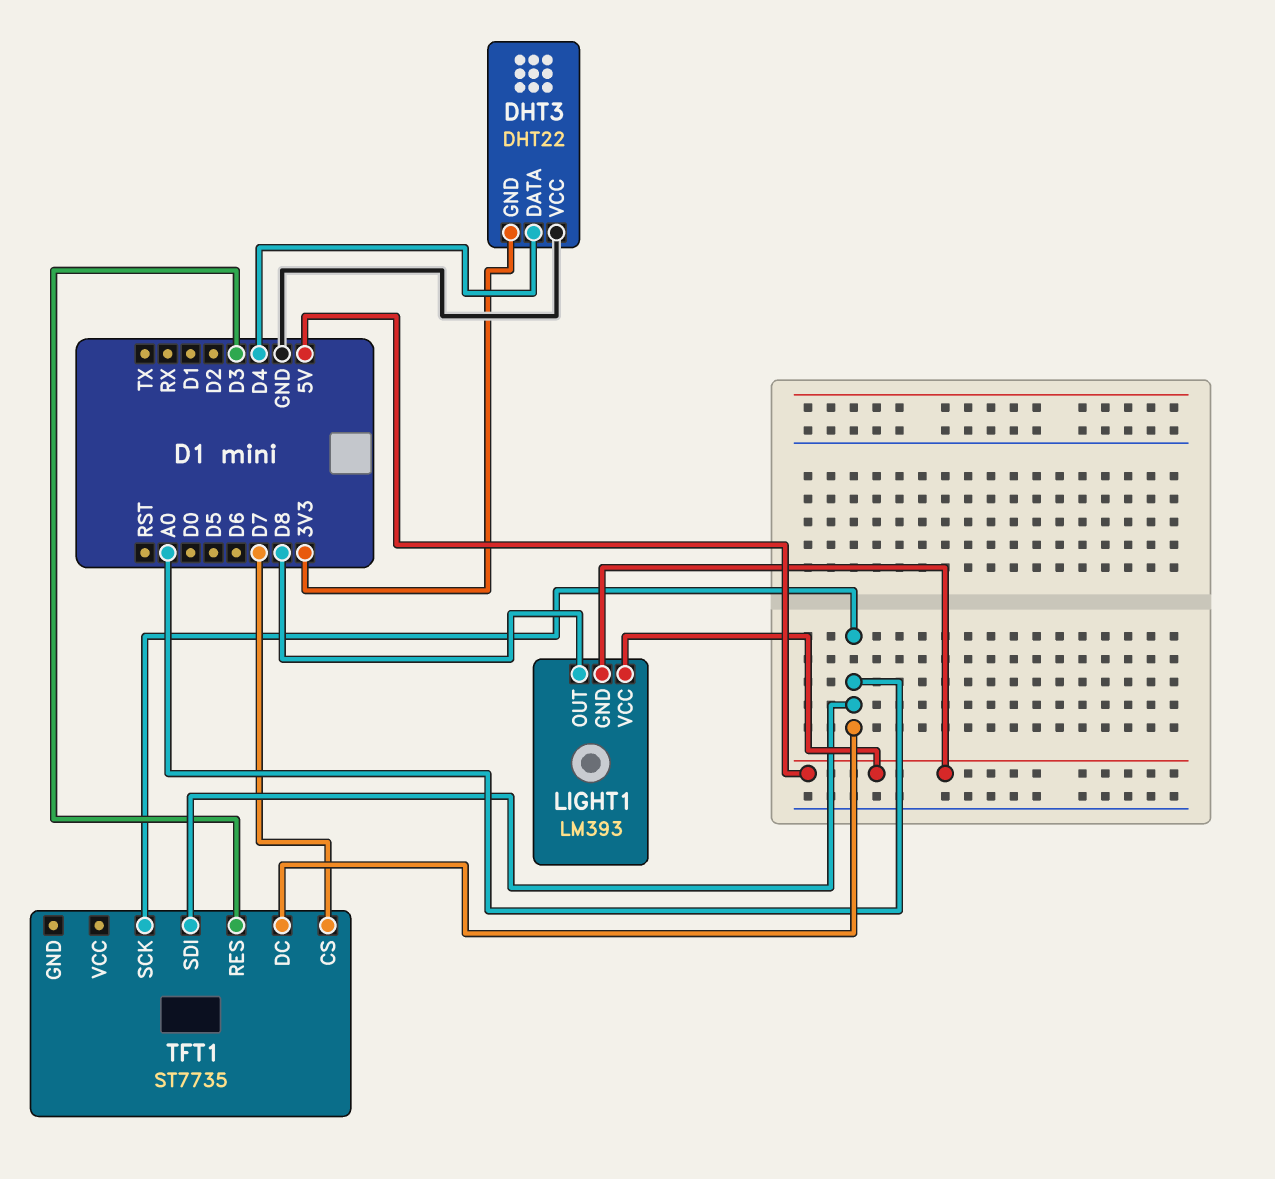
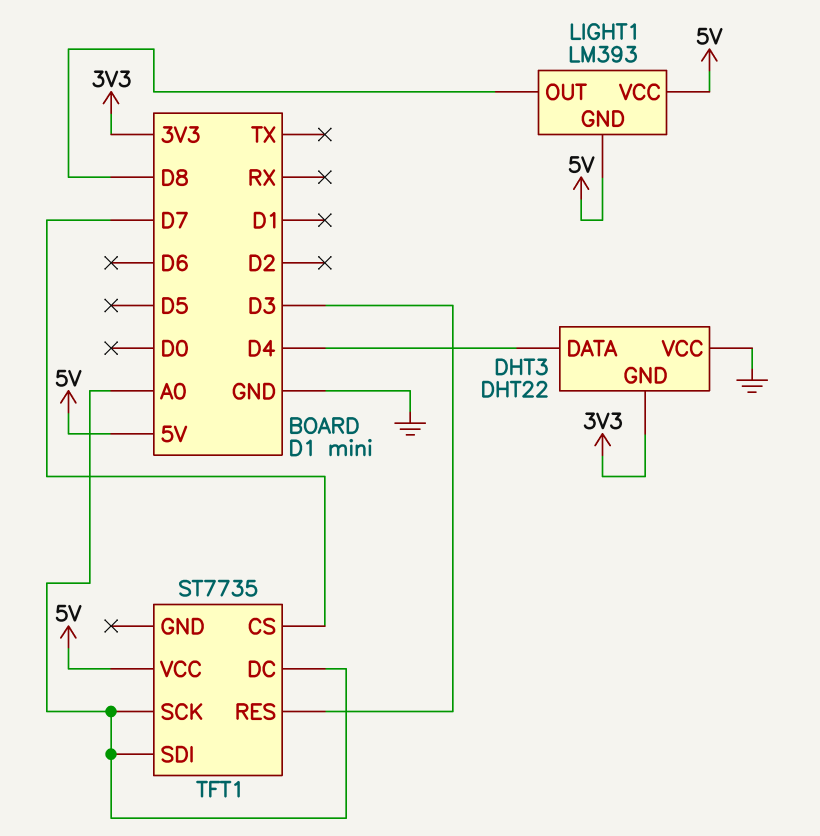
TFT1 pin VCC: none -> 5V

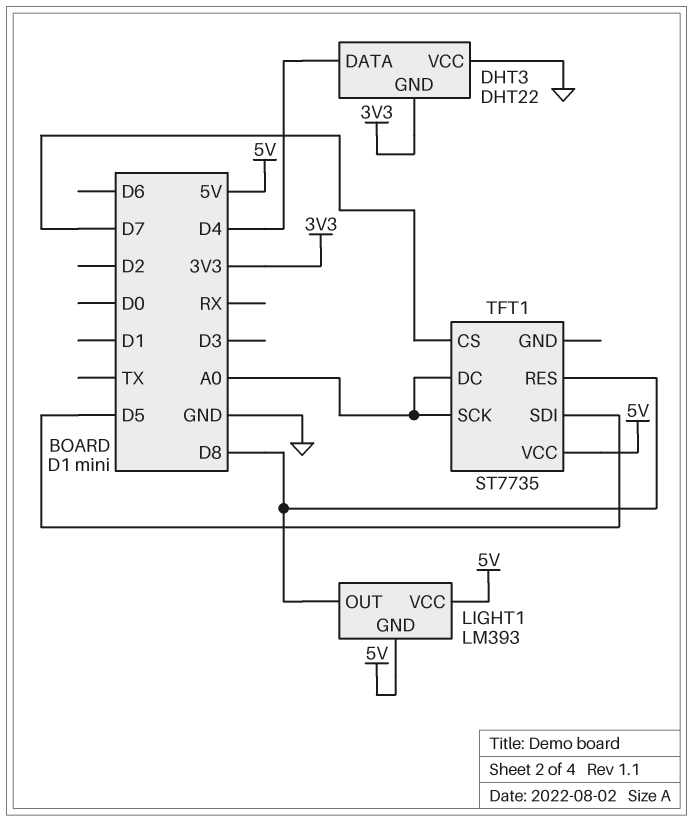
TFT1 pin RES: D3 -> D8
TFT1 pin SDI: A0 -> D5

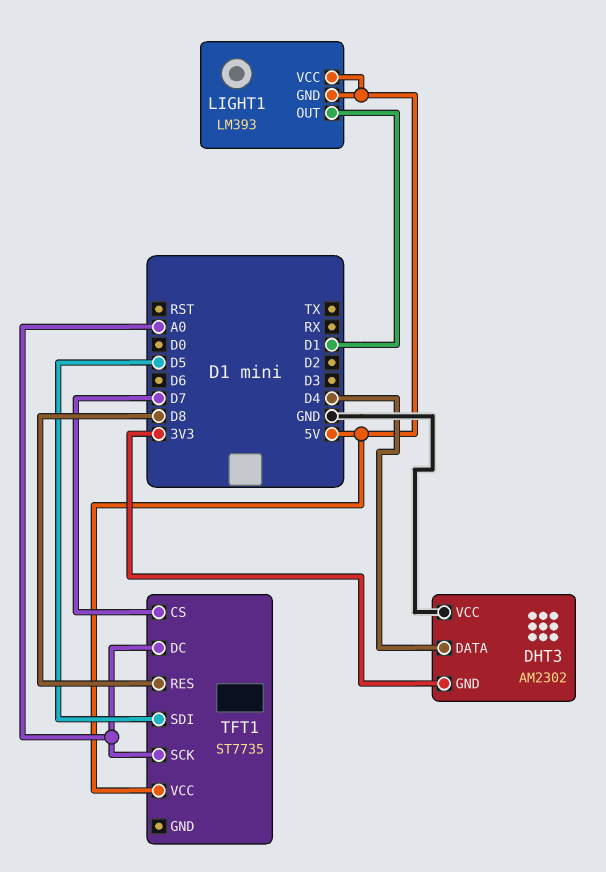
DHT3: DHT22 -> AM2302
LIGHT1 pin OUT: D8 -> D1

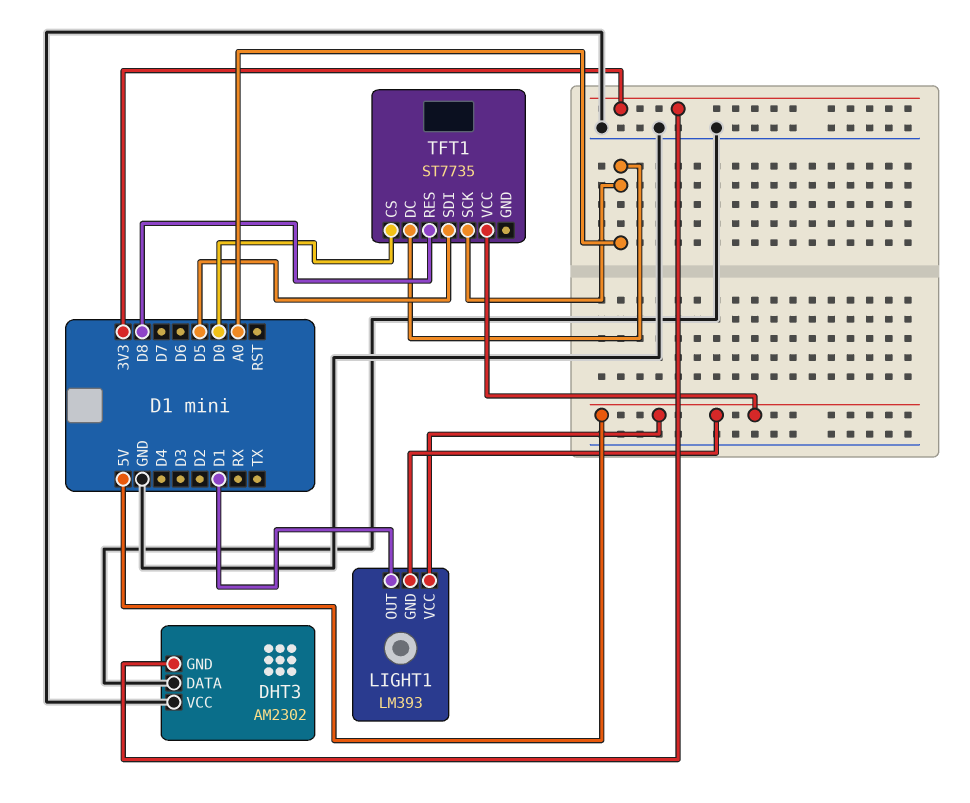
DHT3 pin DATA: D4 -> GND
TFT1 pin CS: D7 -> D0

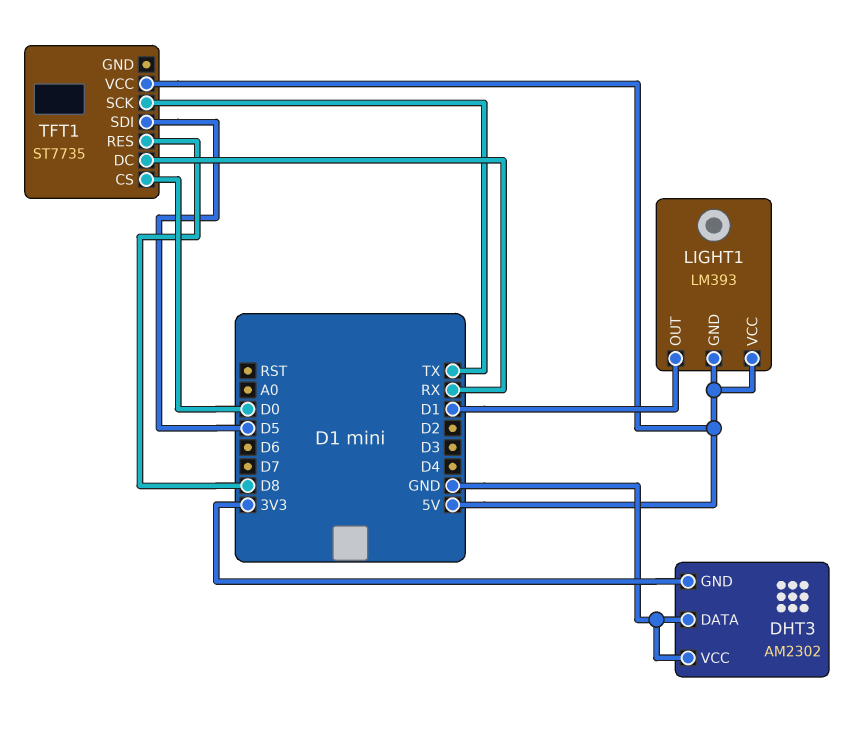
TFT1 pin DC: A0 -> RX
TFT1 pin SCK: A0 -> TX

